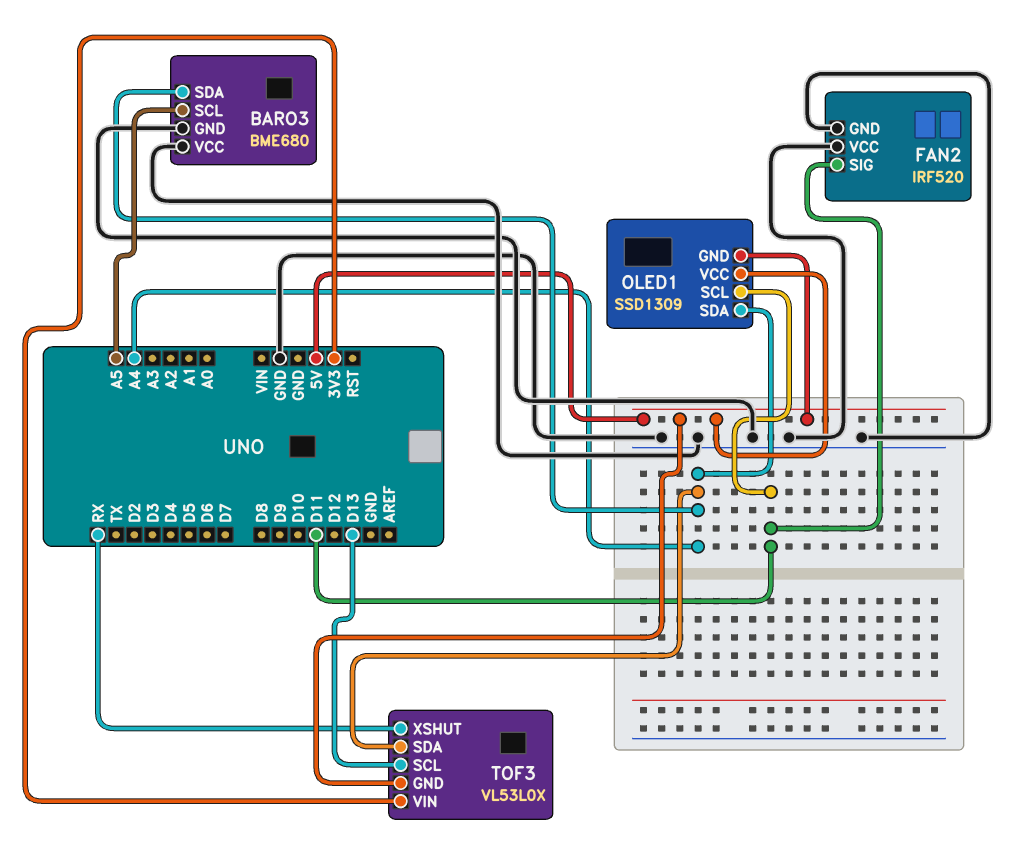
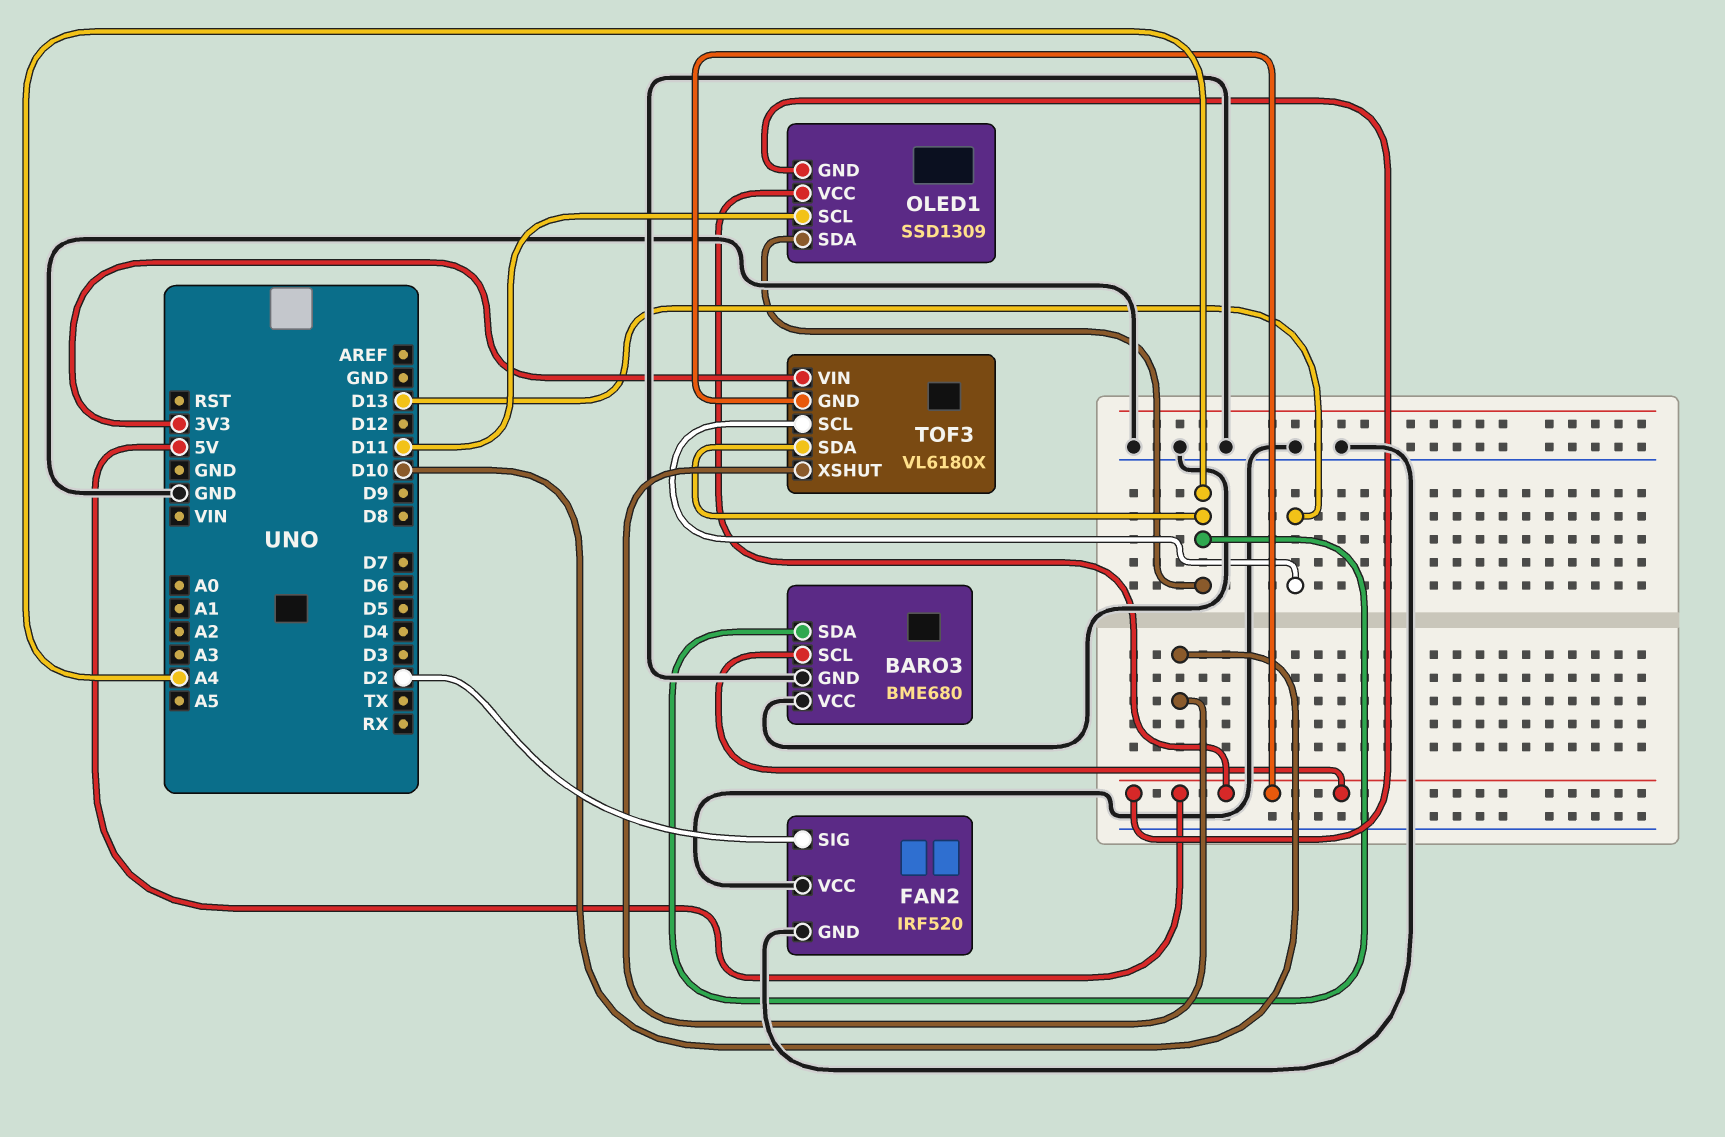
BARO3 pin SCL: A5 -> 5V
FAN2 pin SIG: D11 -> D2
TOF3: VL53L0X -> VL6180X
TOF3 pin XSHUT: RX -> D10

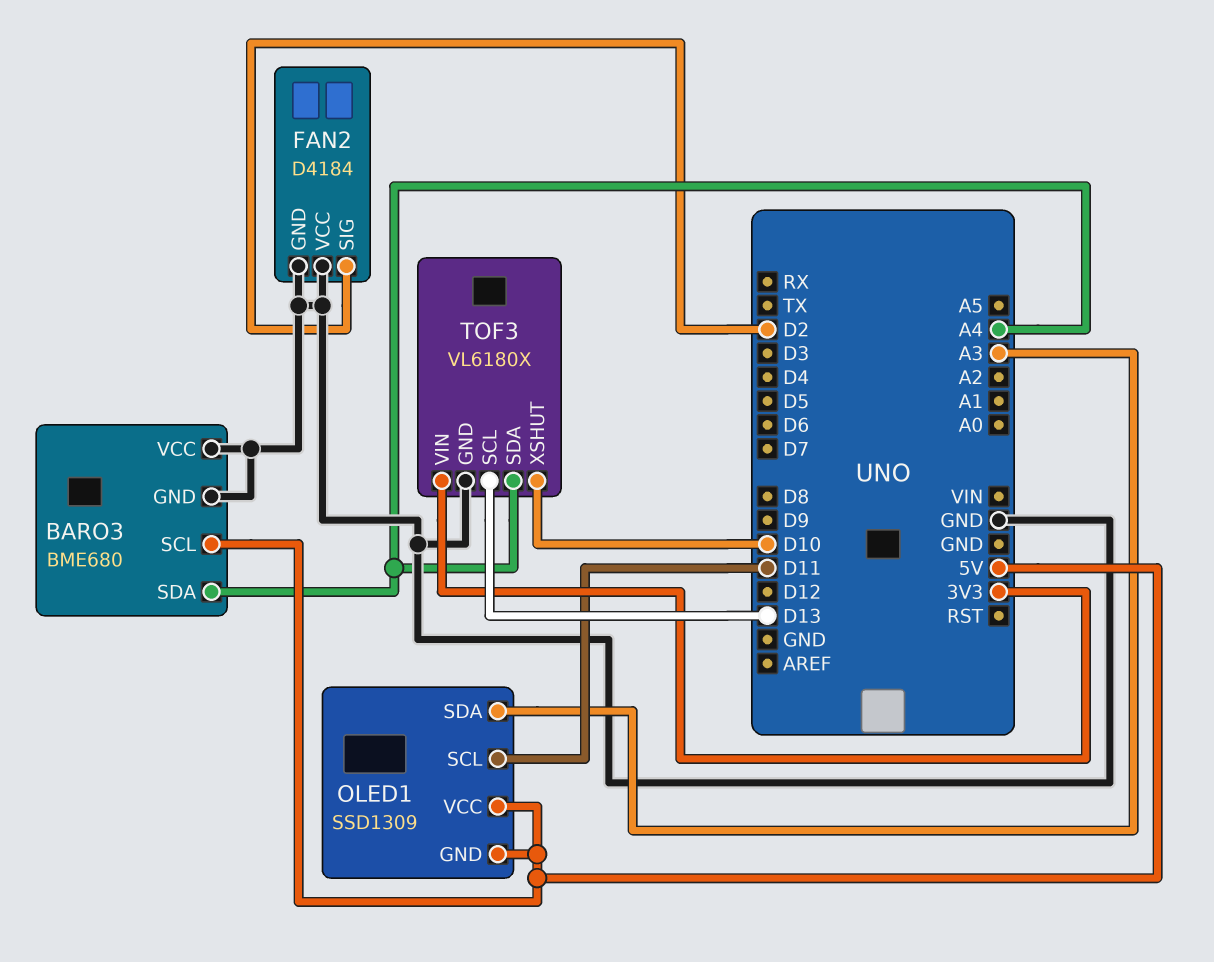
FAN2: IRF520 -> D4184
OLED1 pin SDA: A4 -> A3
TOF3 pin GND: 5V -> GND

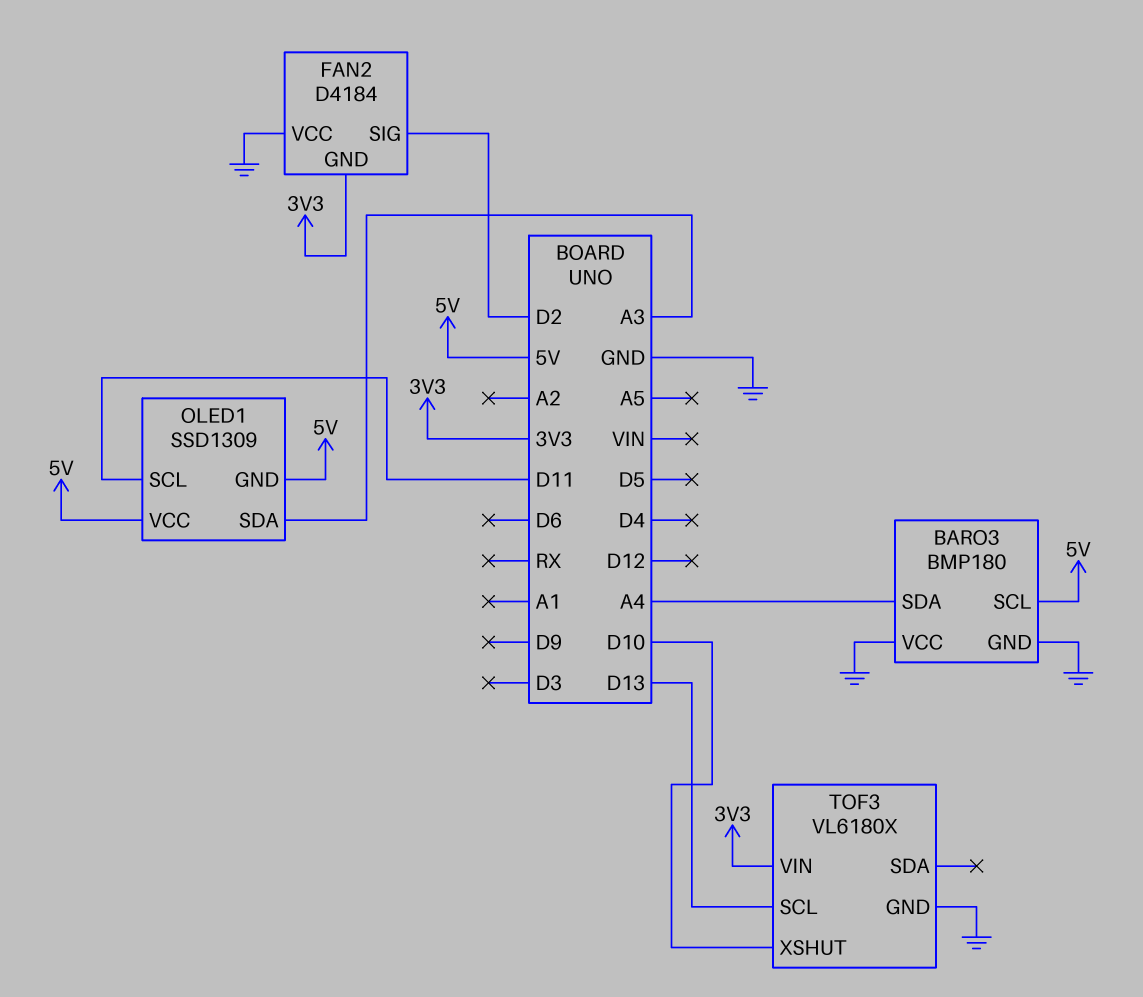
BARO3: BME680 -> BMP180
FAN2 pin GND: GND -> 3V3
TOF3 pin SDA: A4 -> none

